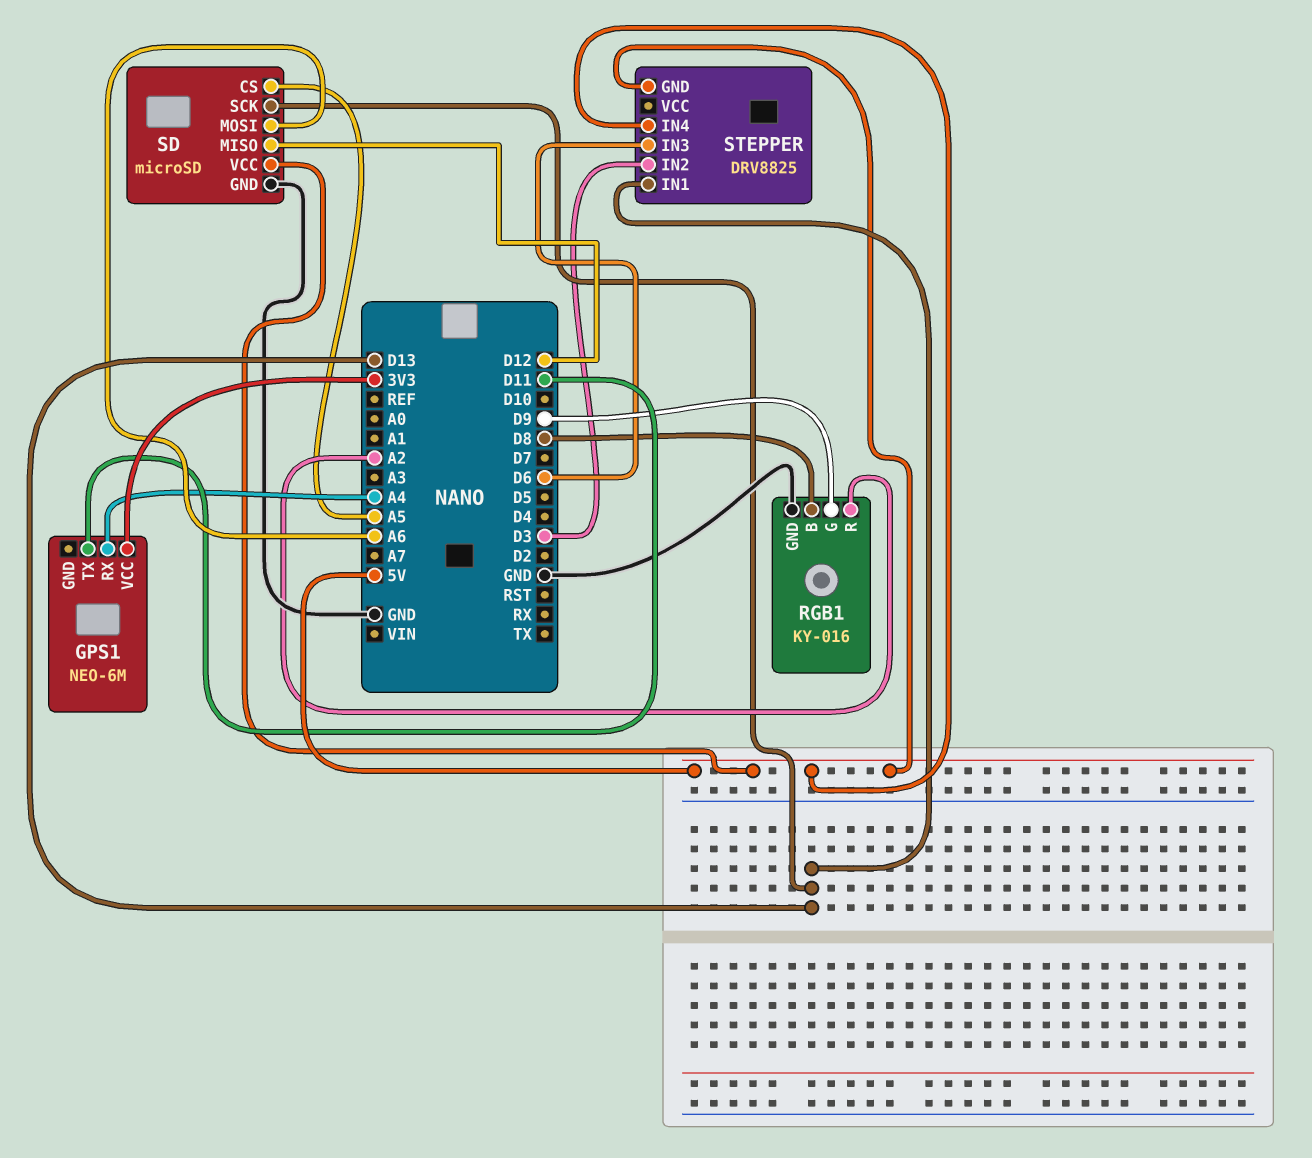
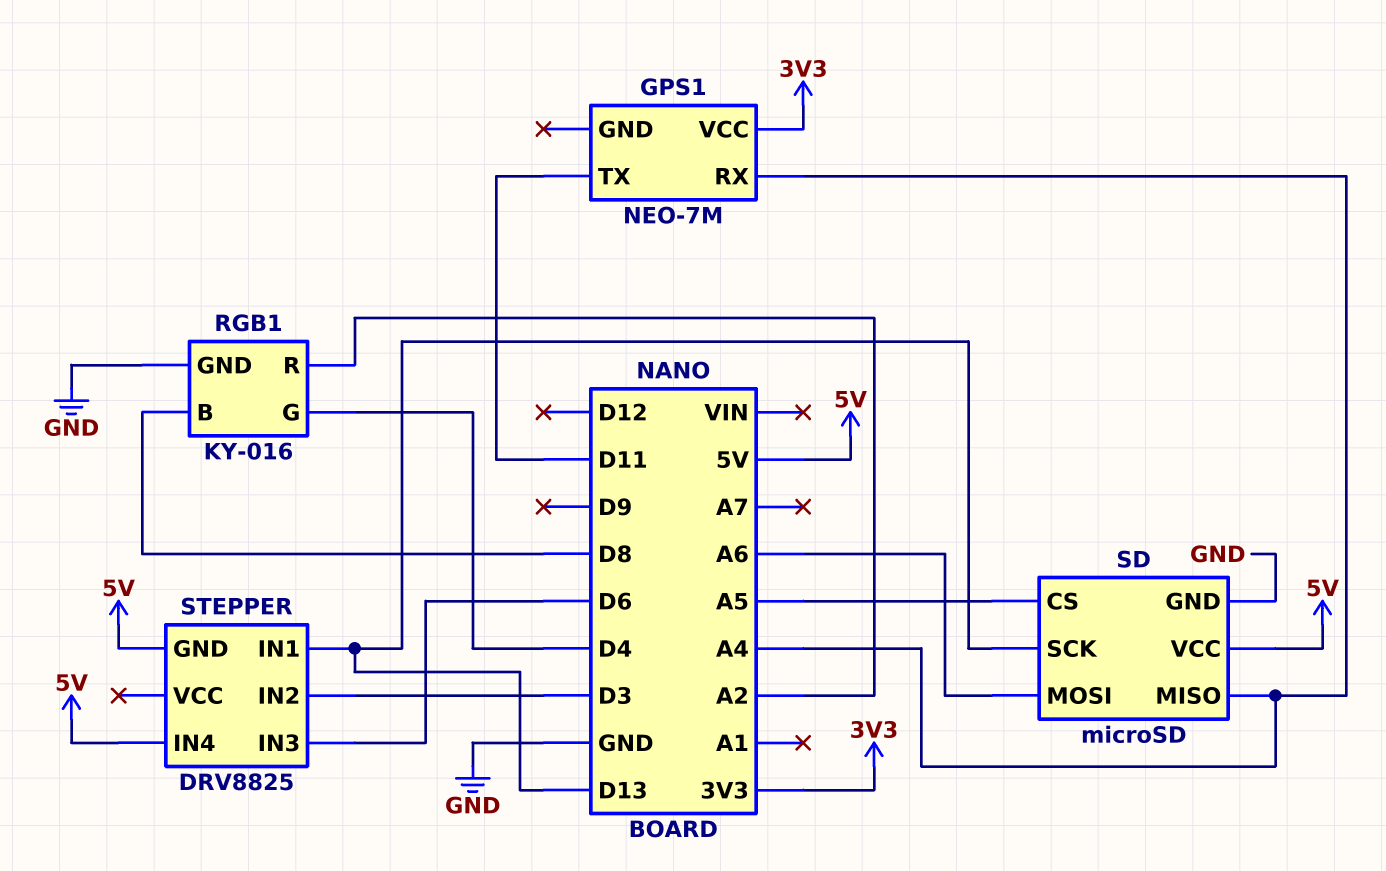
GPS1: NEO-6M -> NEO-7M
RGB1 pin G: D9 -> D4
SD pin MISO: D12 -> A4

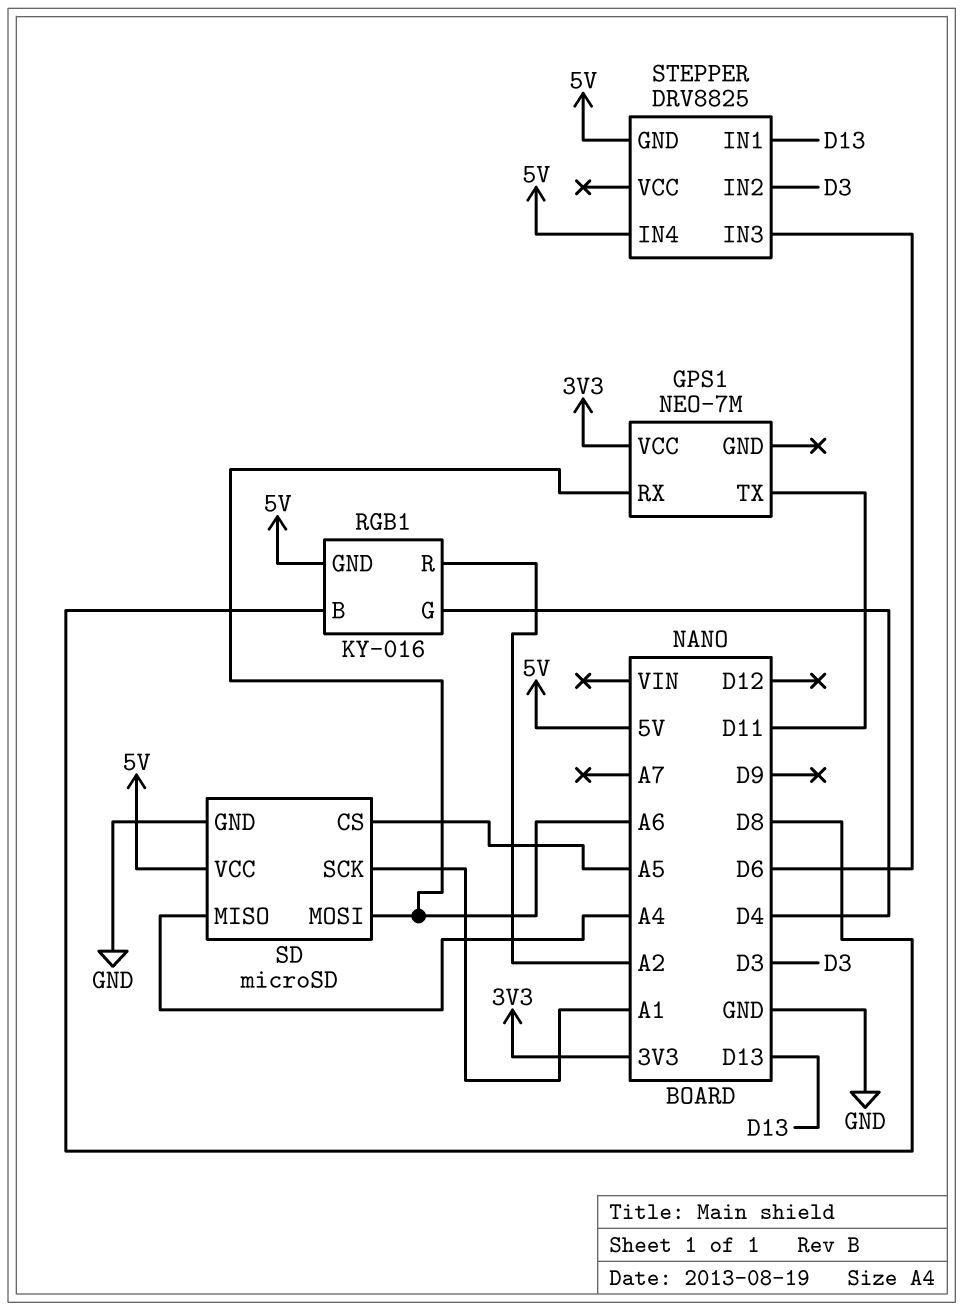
GPS1 pin RX: A4 -> A6
RGB1 pin GND: GND -> 5V
SD pin SCK: D13 -> A1

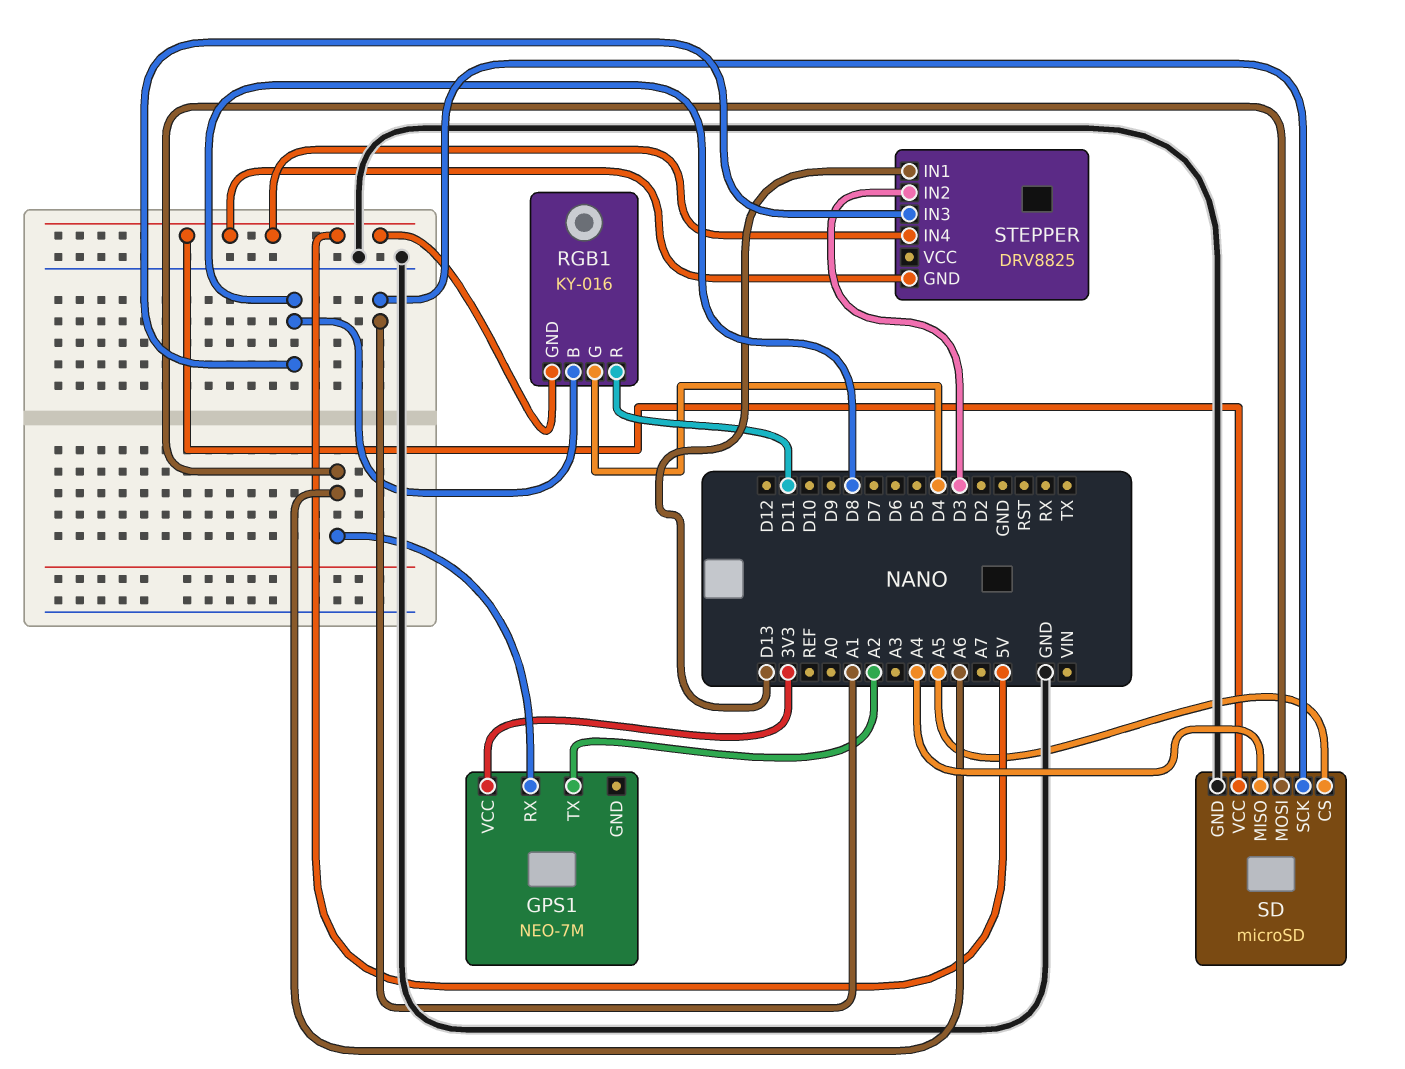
GPS1 pin TX: D11 -> A2
RGB1 pin R: A2 -> D11
STEPPER pin IN3: D6 -> D8

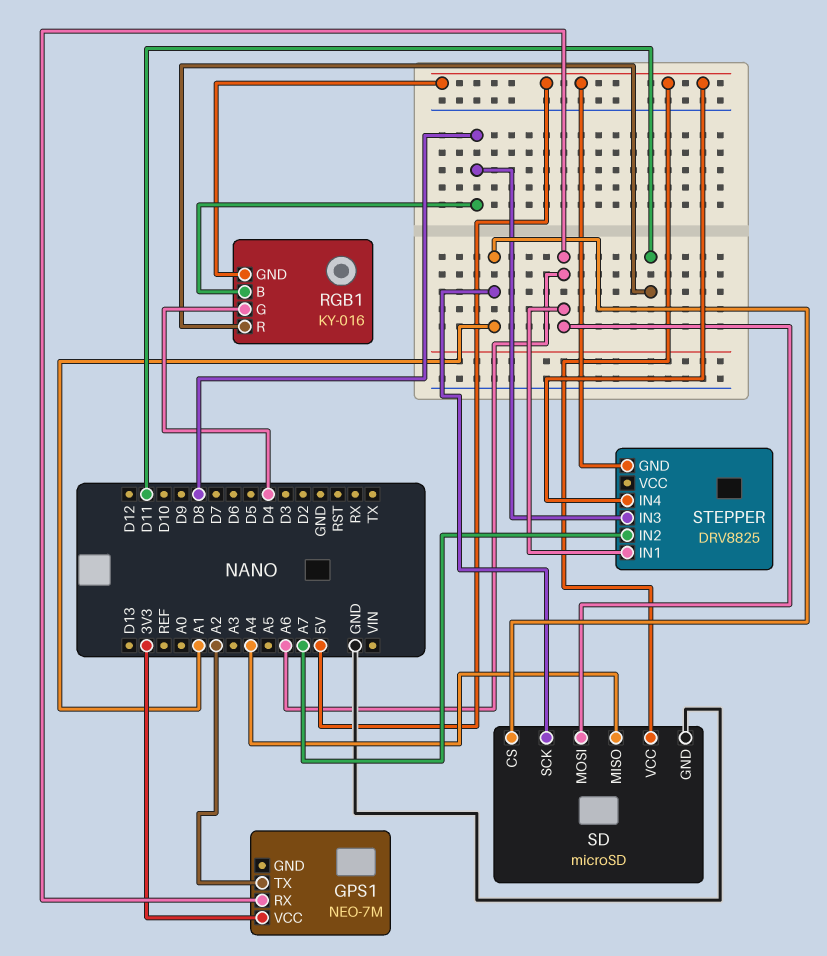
SD pin CS: A5 -> A1
STEPPER pin IN1: D13 -> A6
STEPPER pin IN2: D3 -> A7

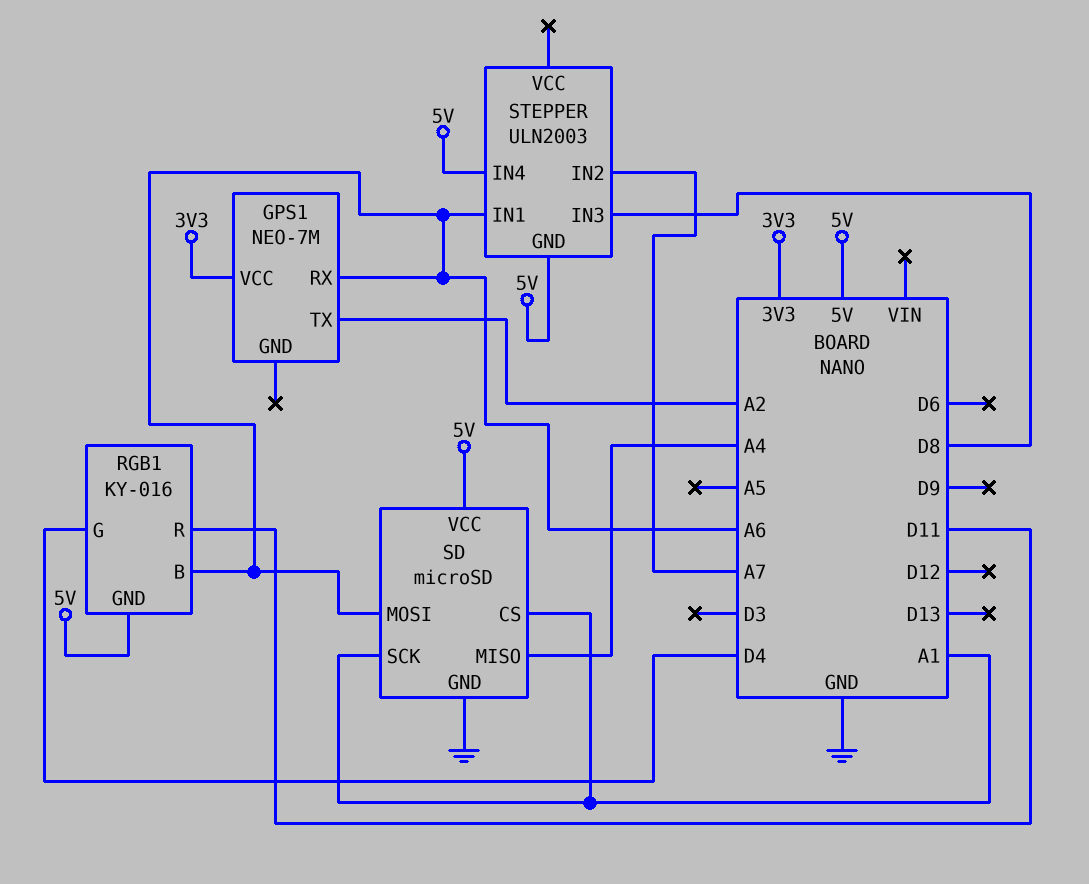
RGB1 pin B: D8 -> A6
STEPPER: DRV8825 -> ULN2003

